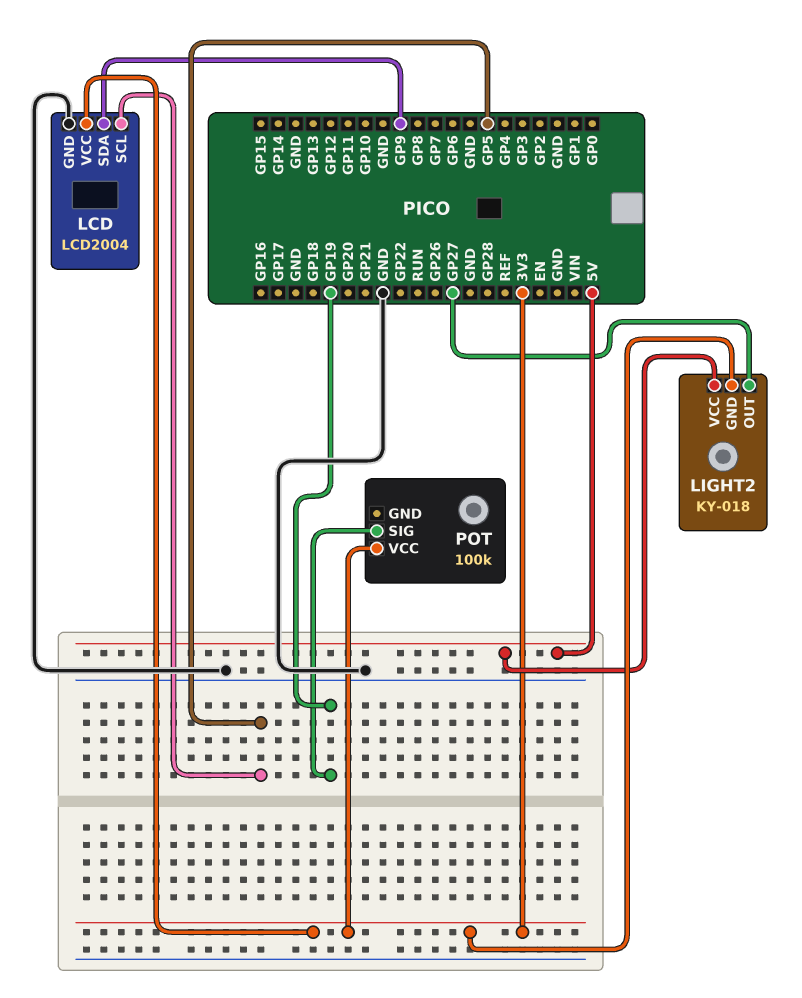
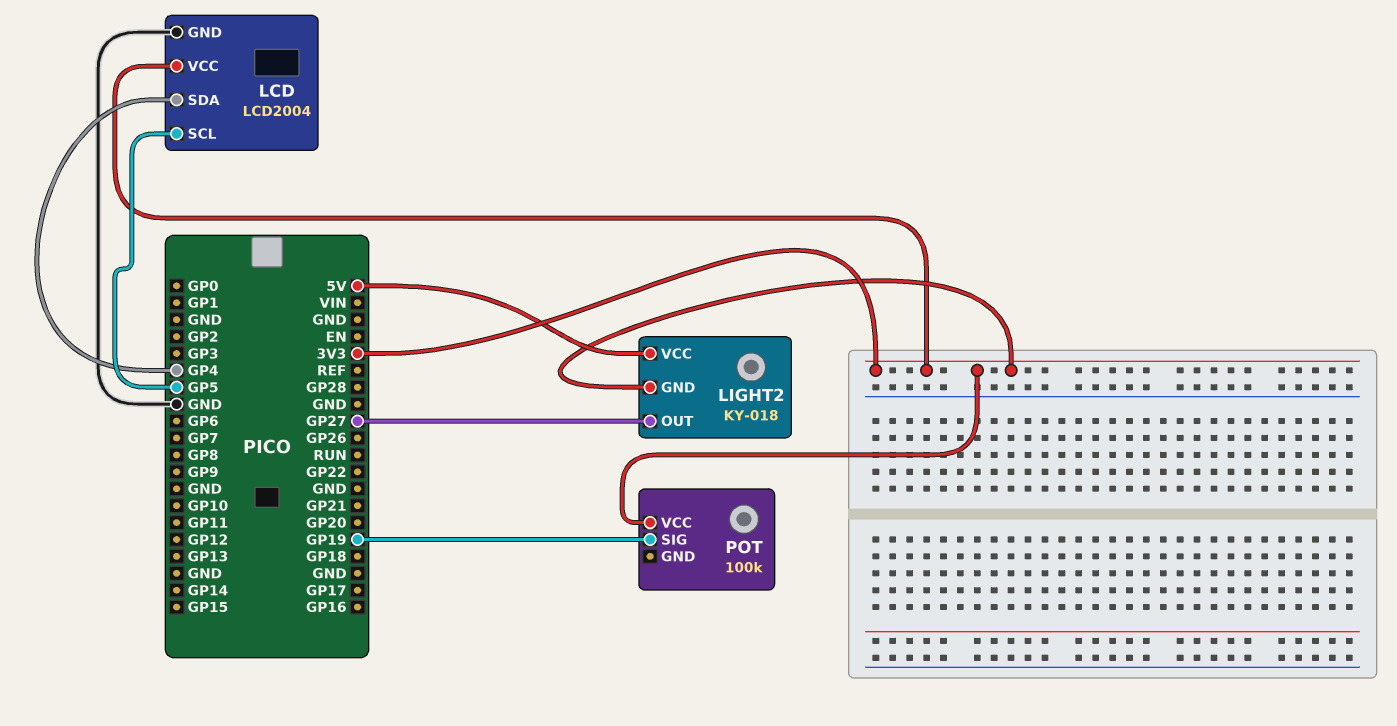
LCD pin SDA: GP9 -> GP4

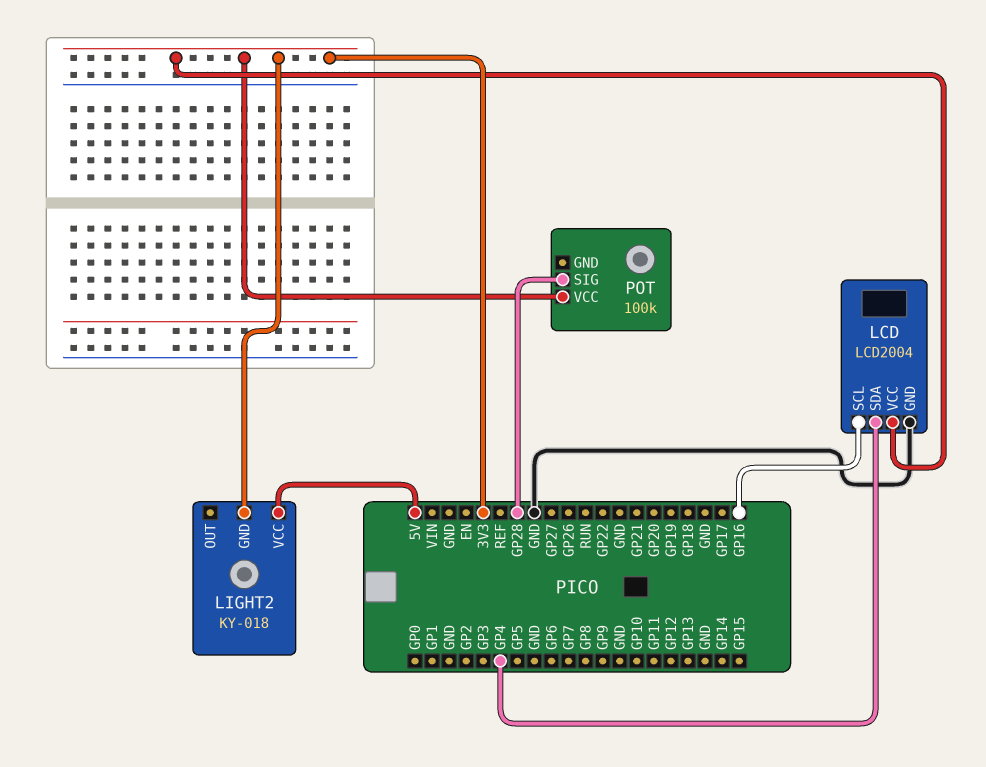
LCD pin SCL: GP5 -> GP16
LIGHT2 pin OUT: GP27 -> none
POT pin SIG: GP19 -> GP28

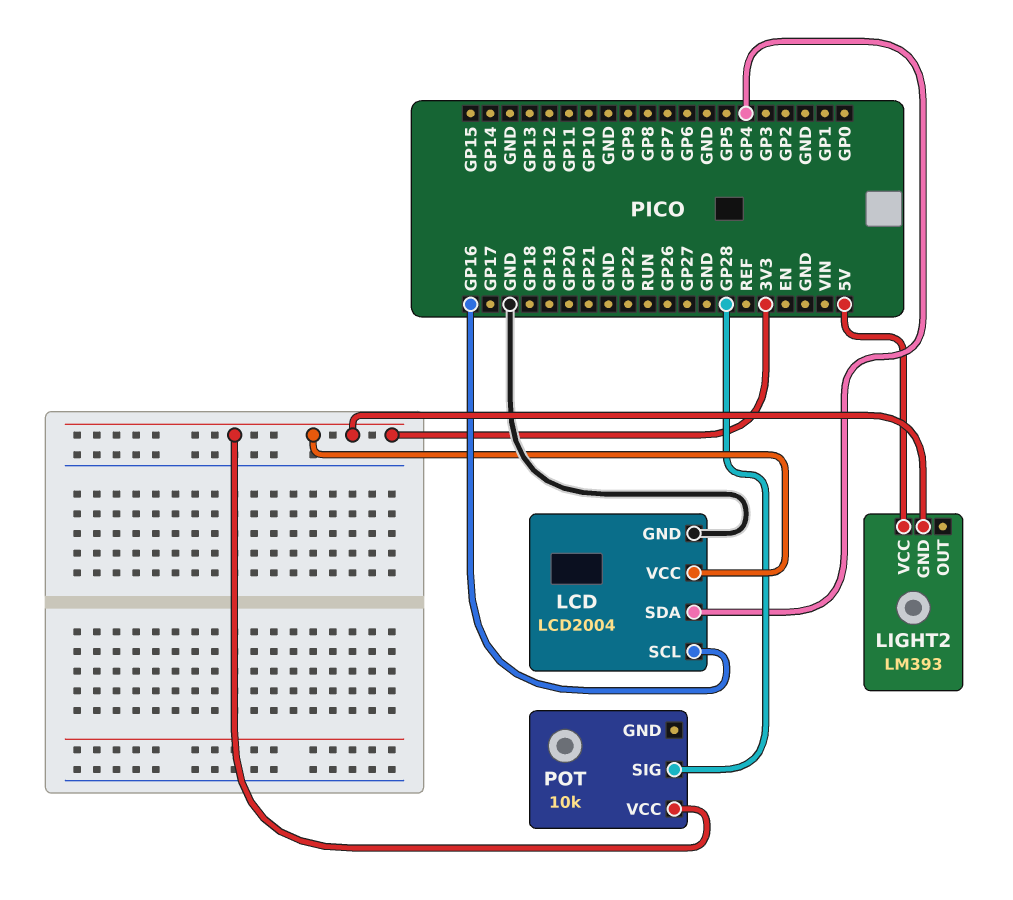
LIGHT2: KY-018 -> LM393
POT: 100k -> 10k

